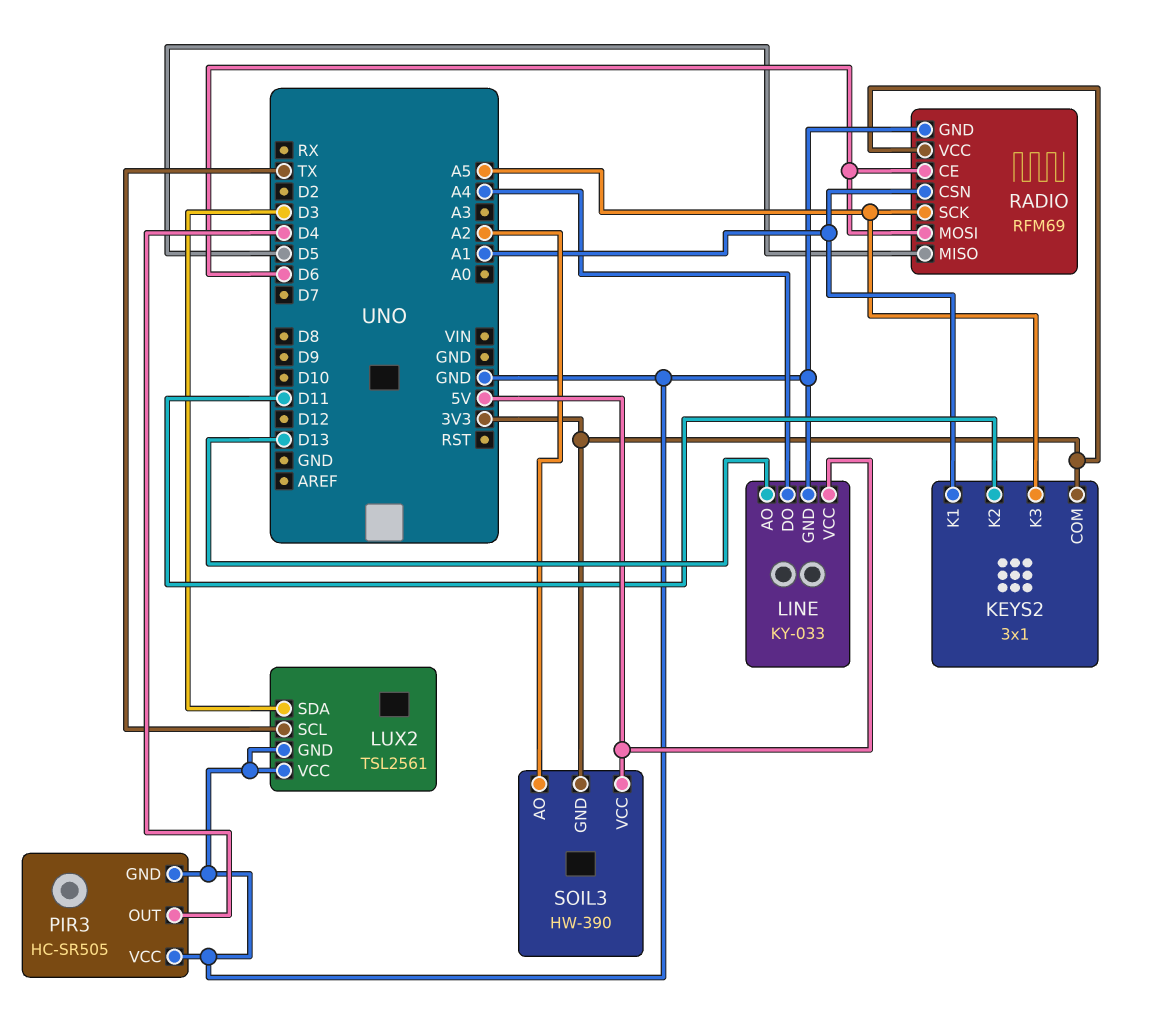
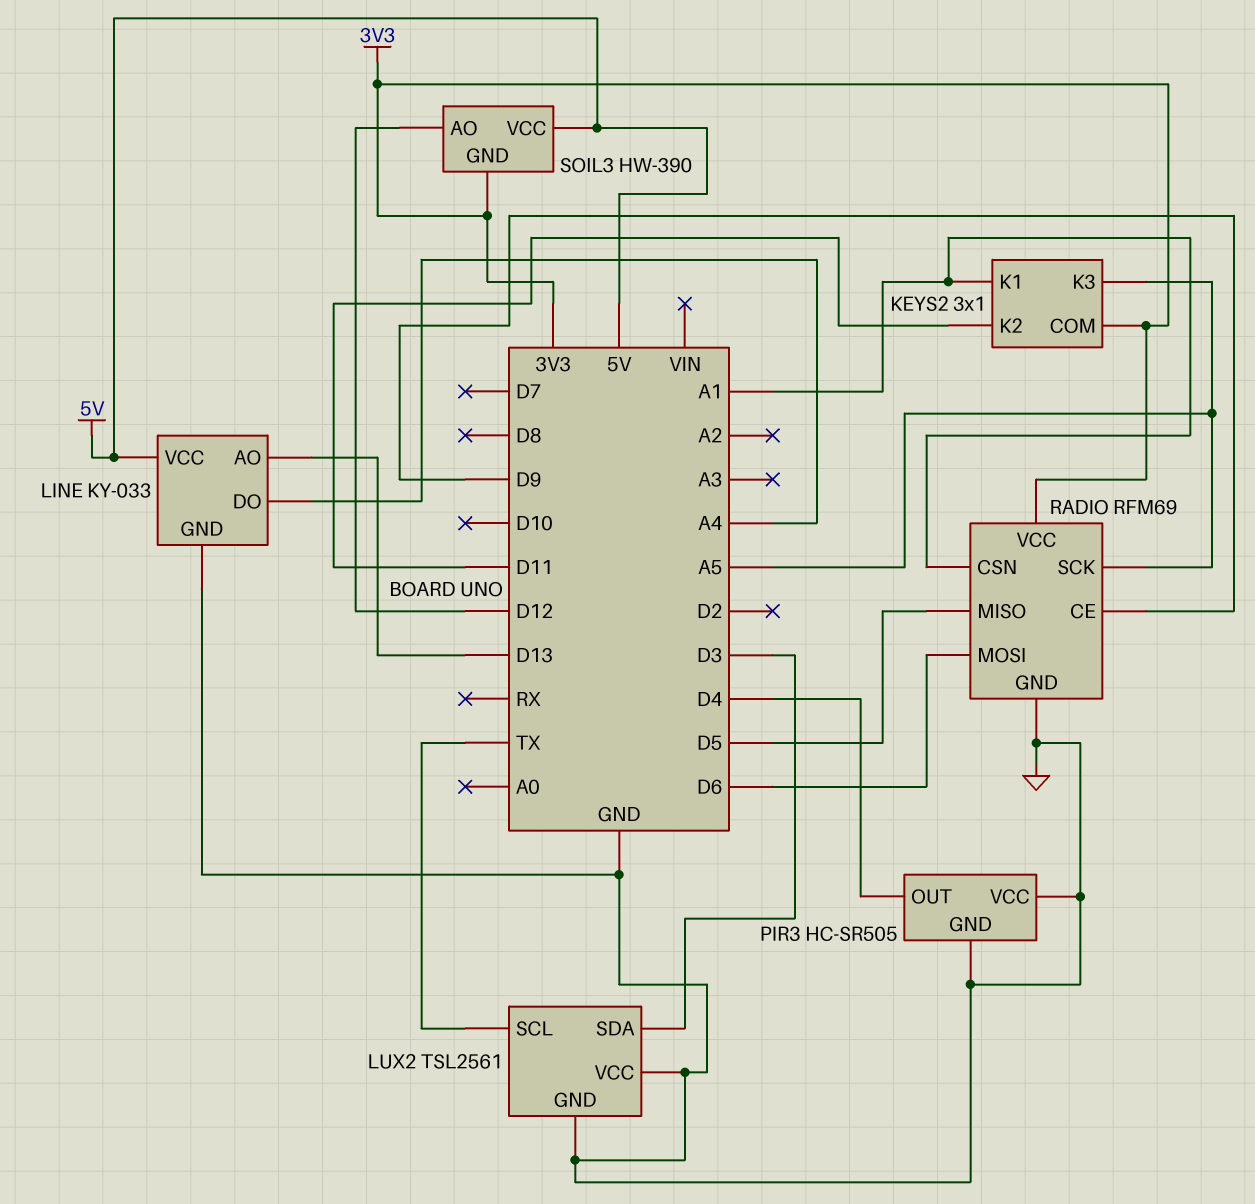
RADIO pin CE: D6 -> D9
SOIL3 pin AO: A2 -> D12

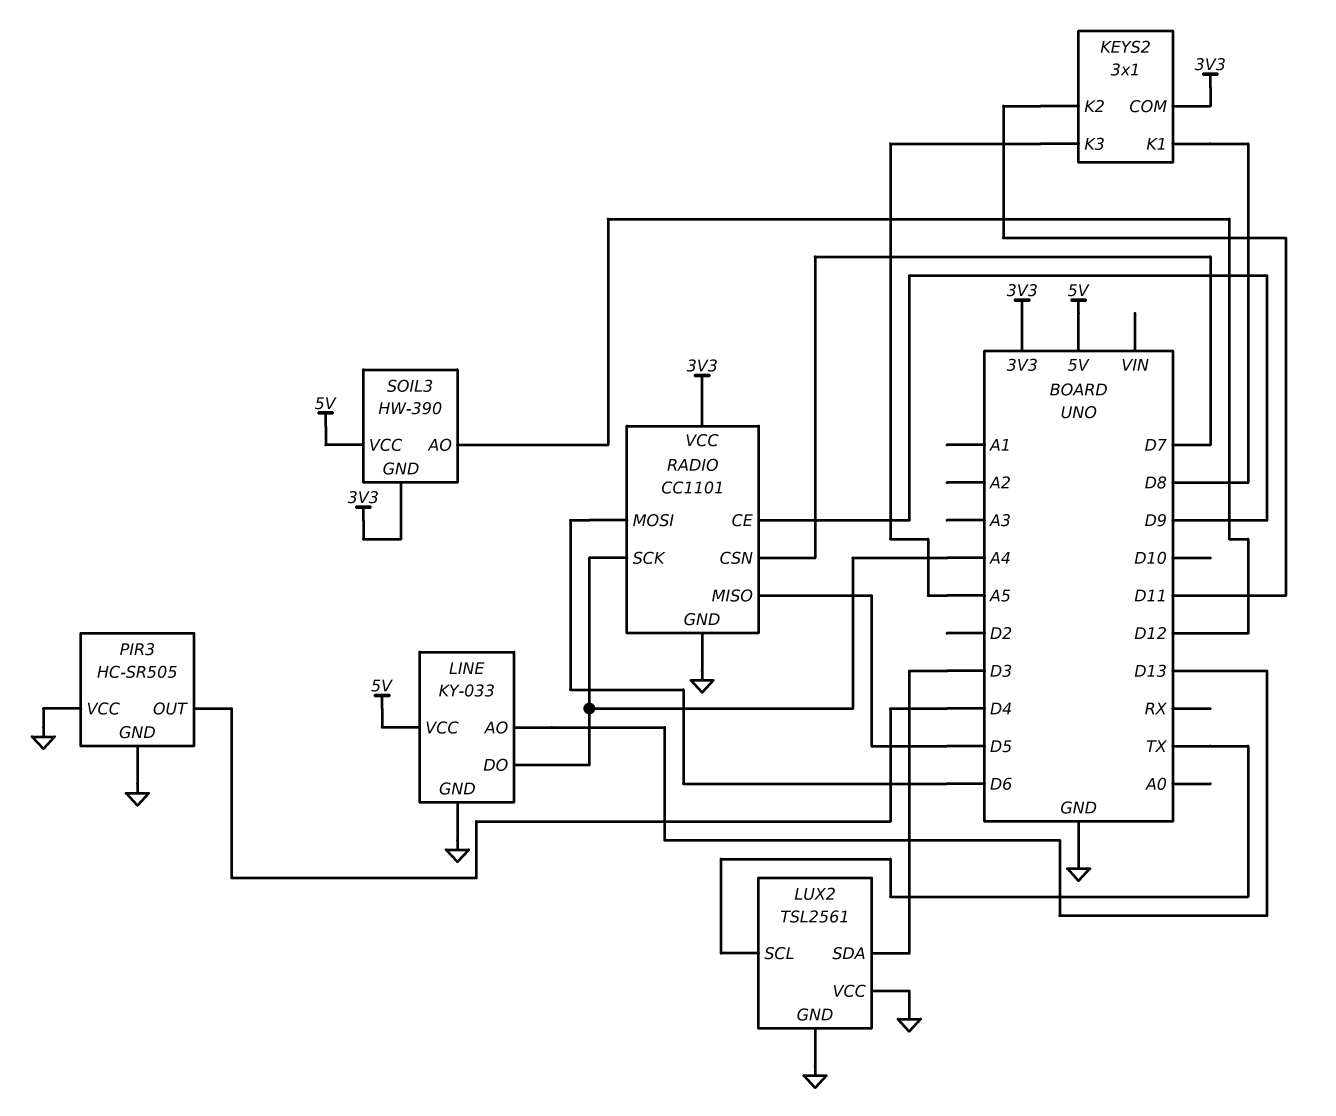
KEYS2 pin K1: A1 -> D8
RADIO: RFM69 -> CC1101
RADIO pin CSN: A1 -> D7
RADIO pin SCK: A5 -> A4

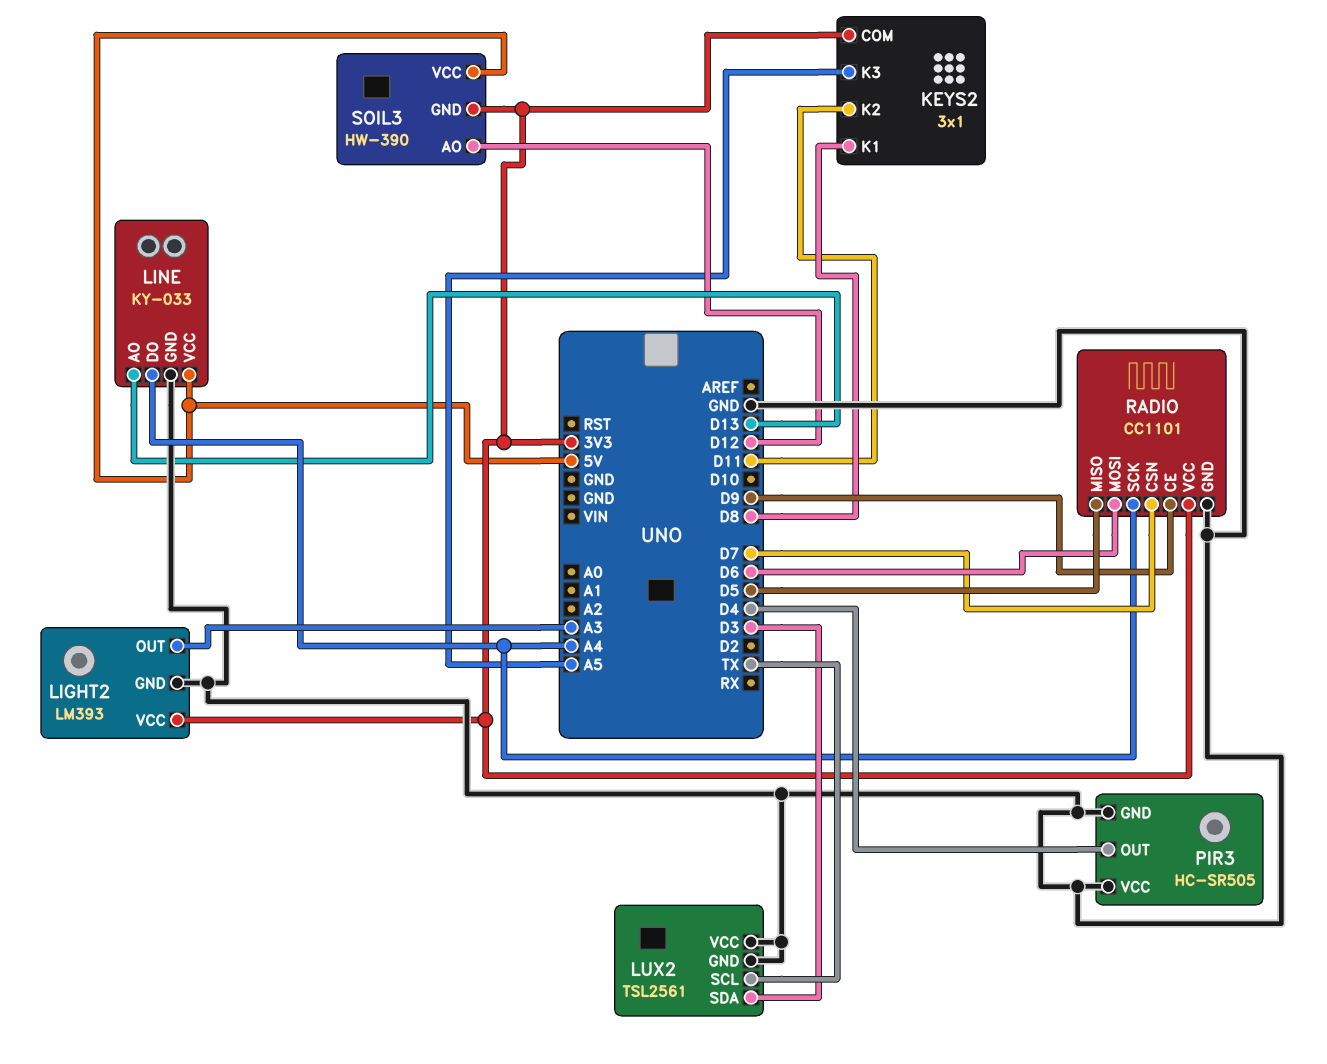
LIGHT2: none -> LM393
LIGHT2 pin GND: none -> GND
LIGHT2 pin OUT: none -> A3
LIGHT2 pin VCC: none -> 3V3

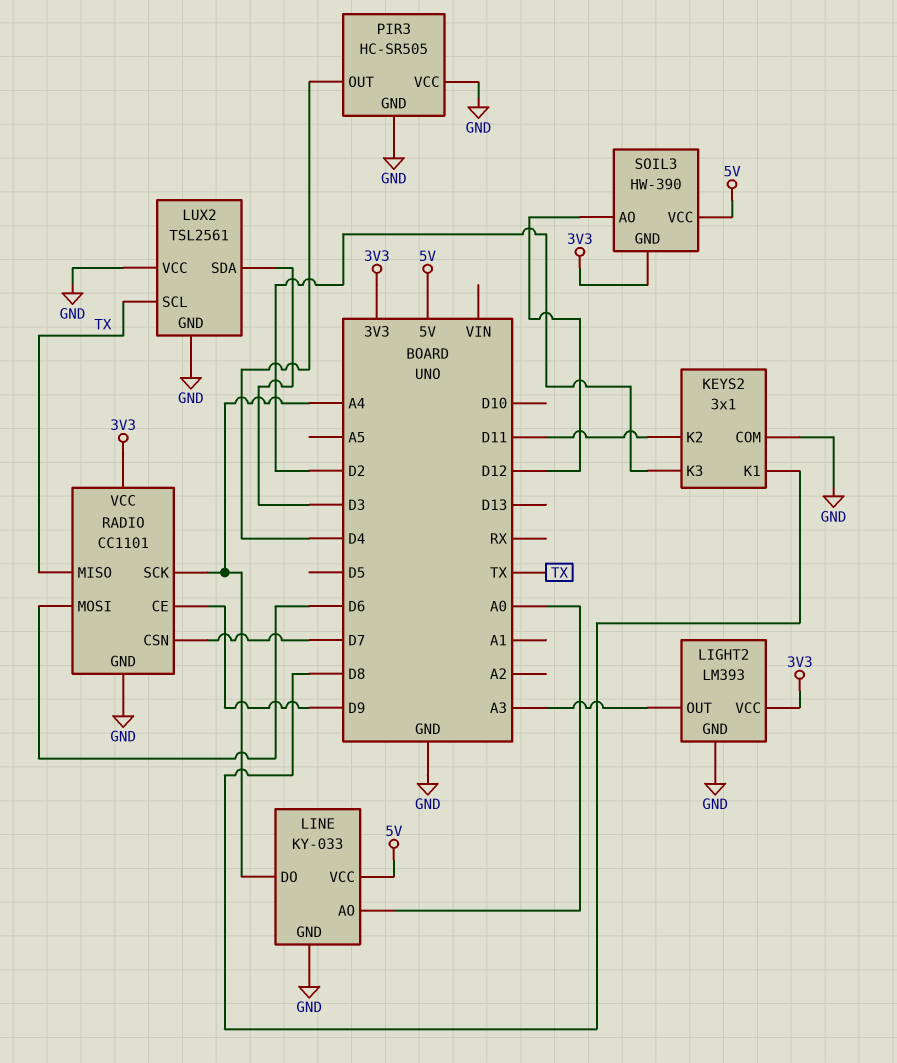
KEYS2 pin COM: 3V3 -> GND
KEYS2 pin K3: A5 -> D2
LINE pin AO: D13 -> A0
RADIO pin MISO: D5 -> TX

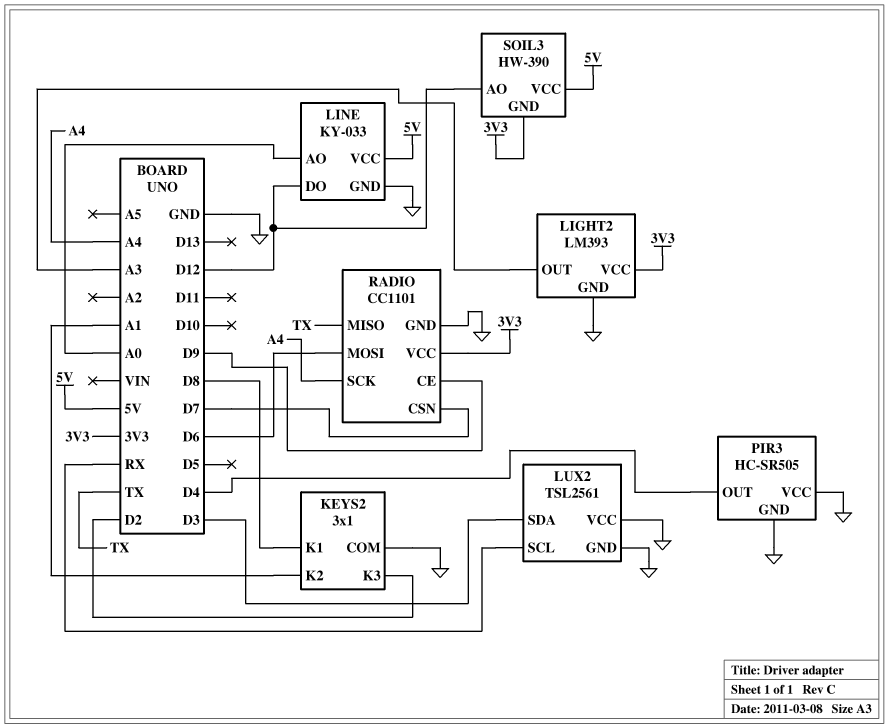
KEYS2 pin K2: D11 -> A1
LINE pin DO: A4 -> D12
LUX2 pin SCL: TX -> RX

